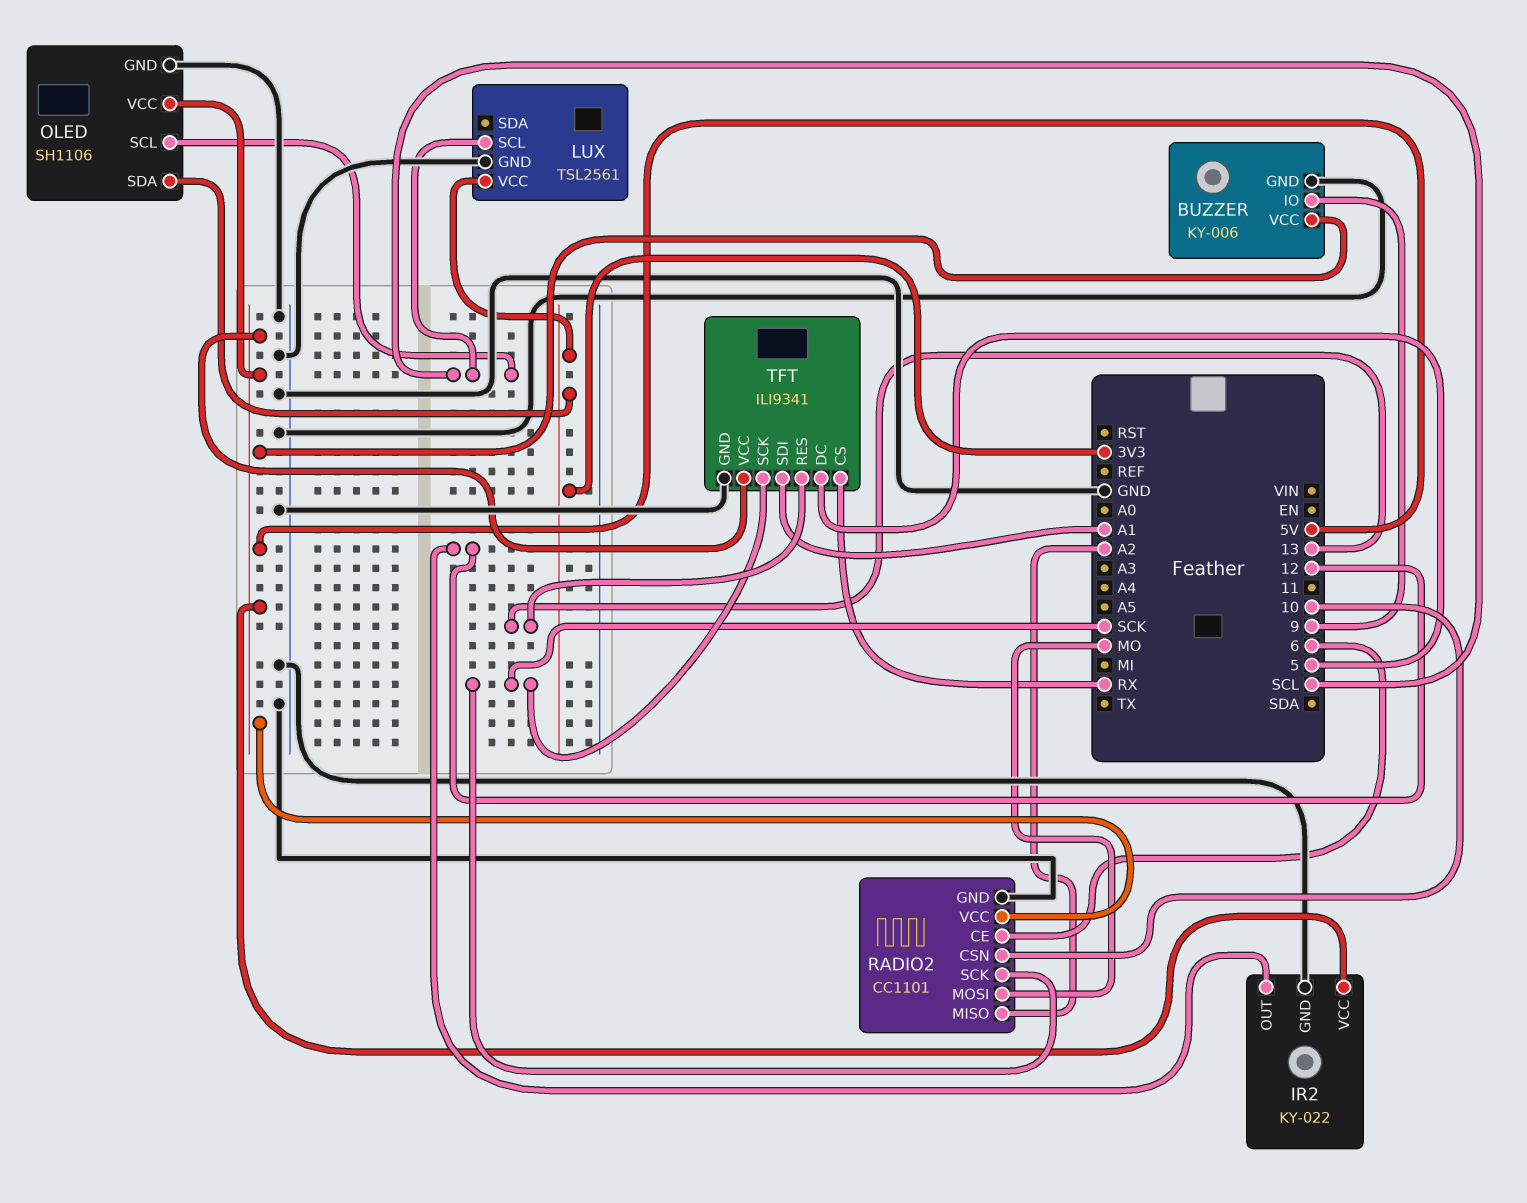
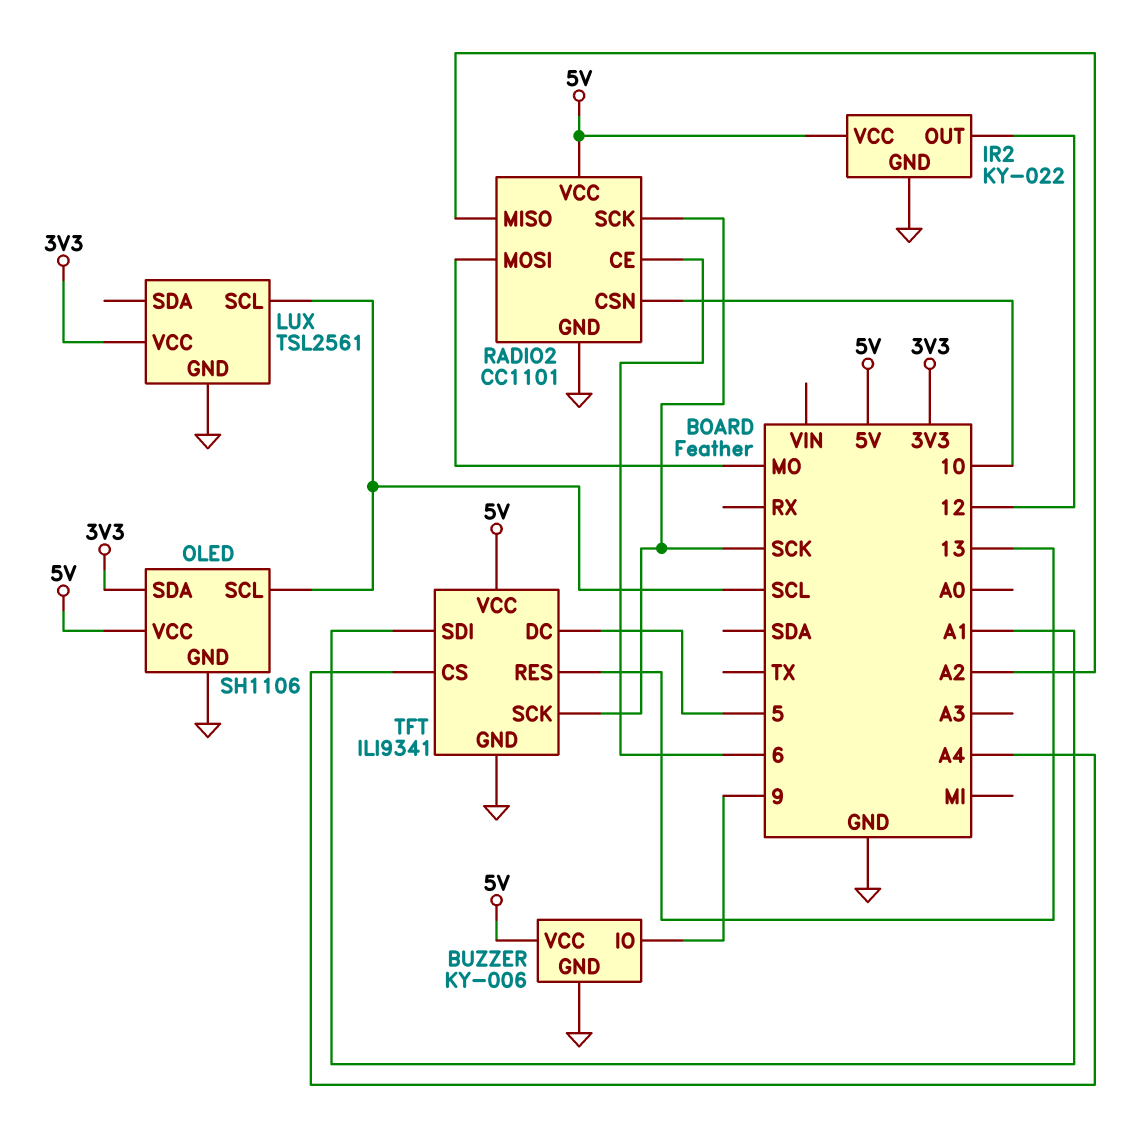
TFT pin CS: RX -> A4

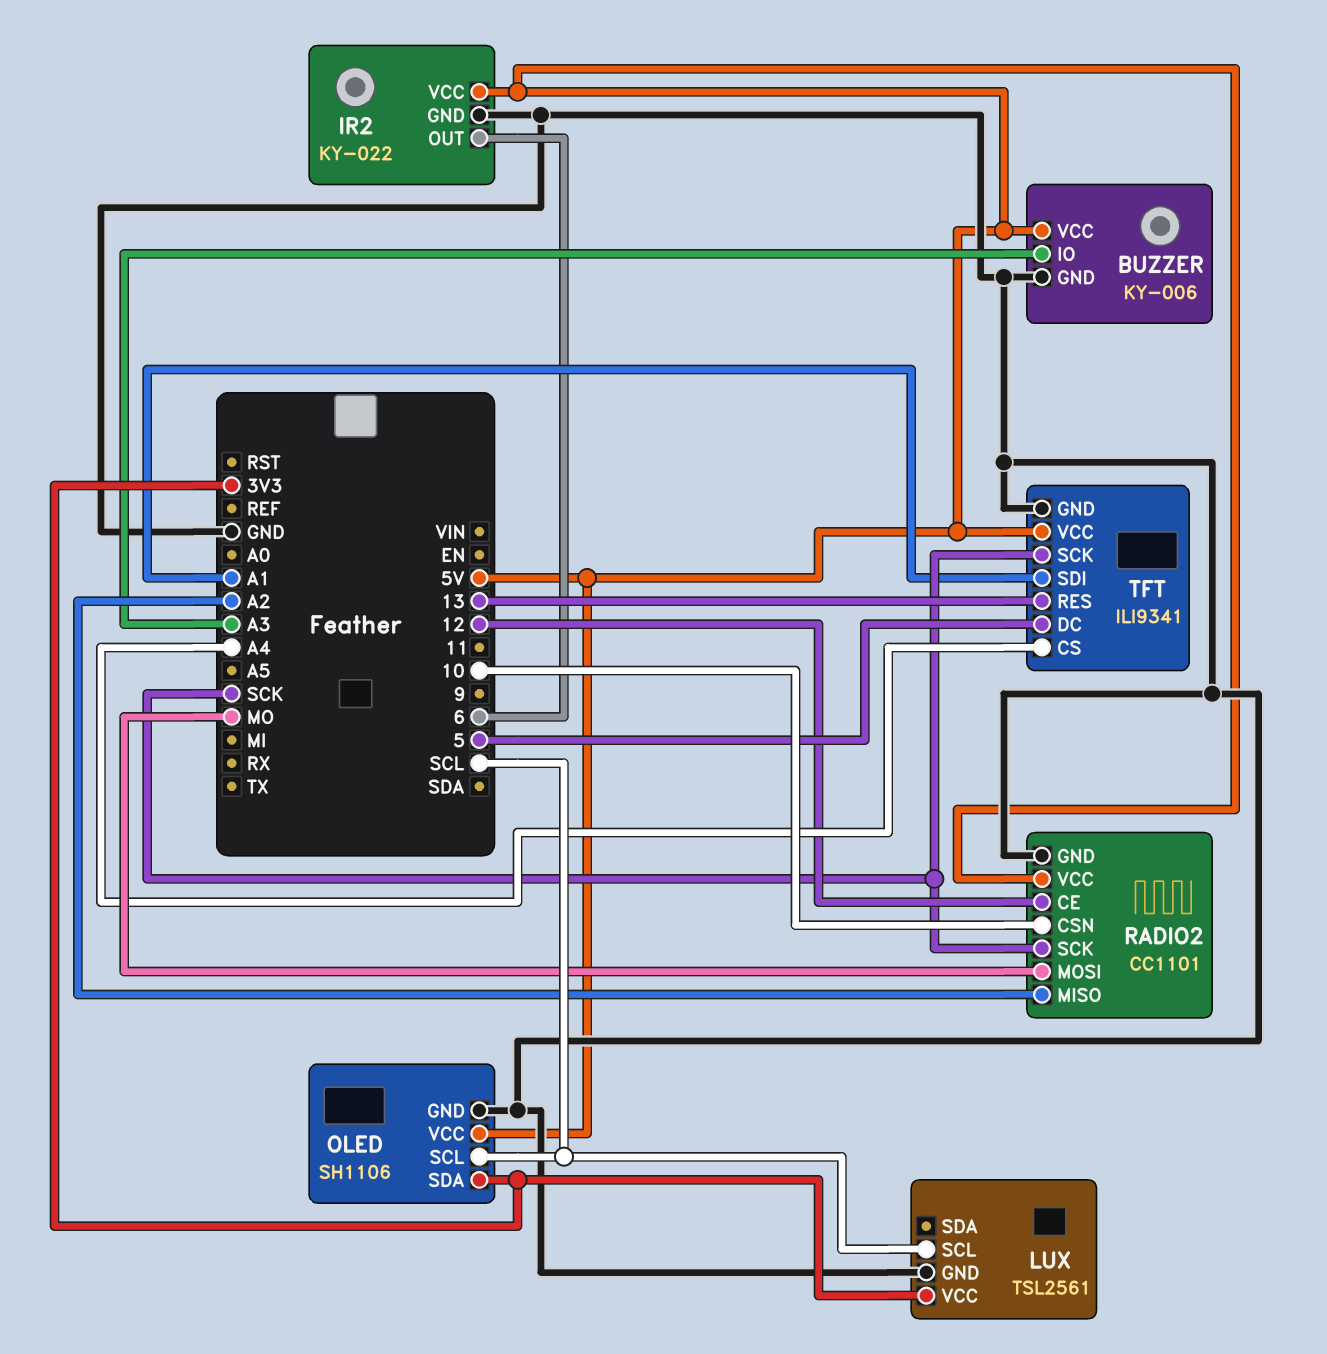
BUZZER pin IO: 9 -> A3
IR2 pin OUT: 12 -> 6
RADIO2 pin CE: 6 -> 12

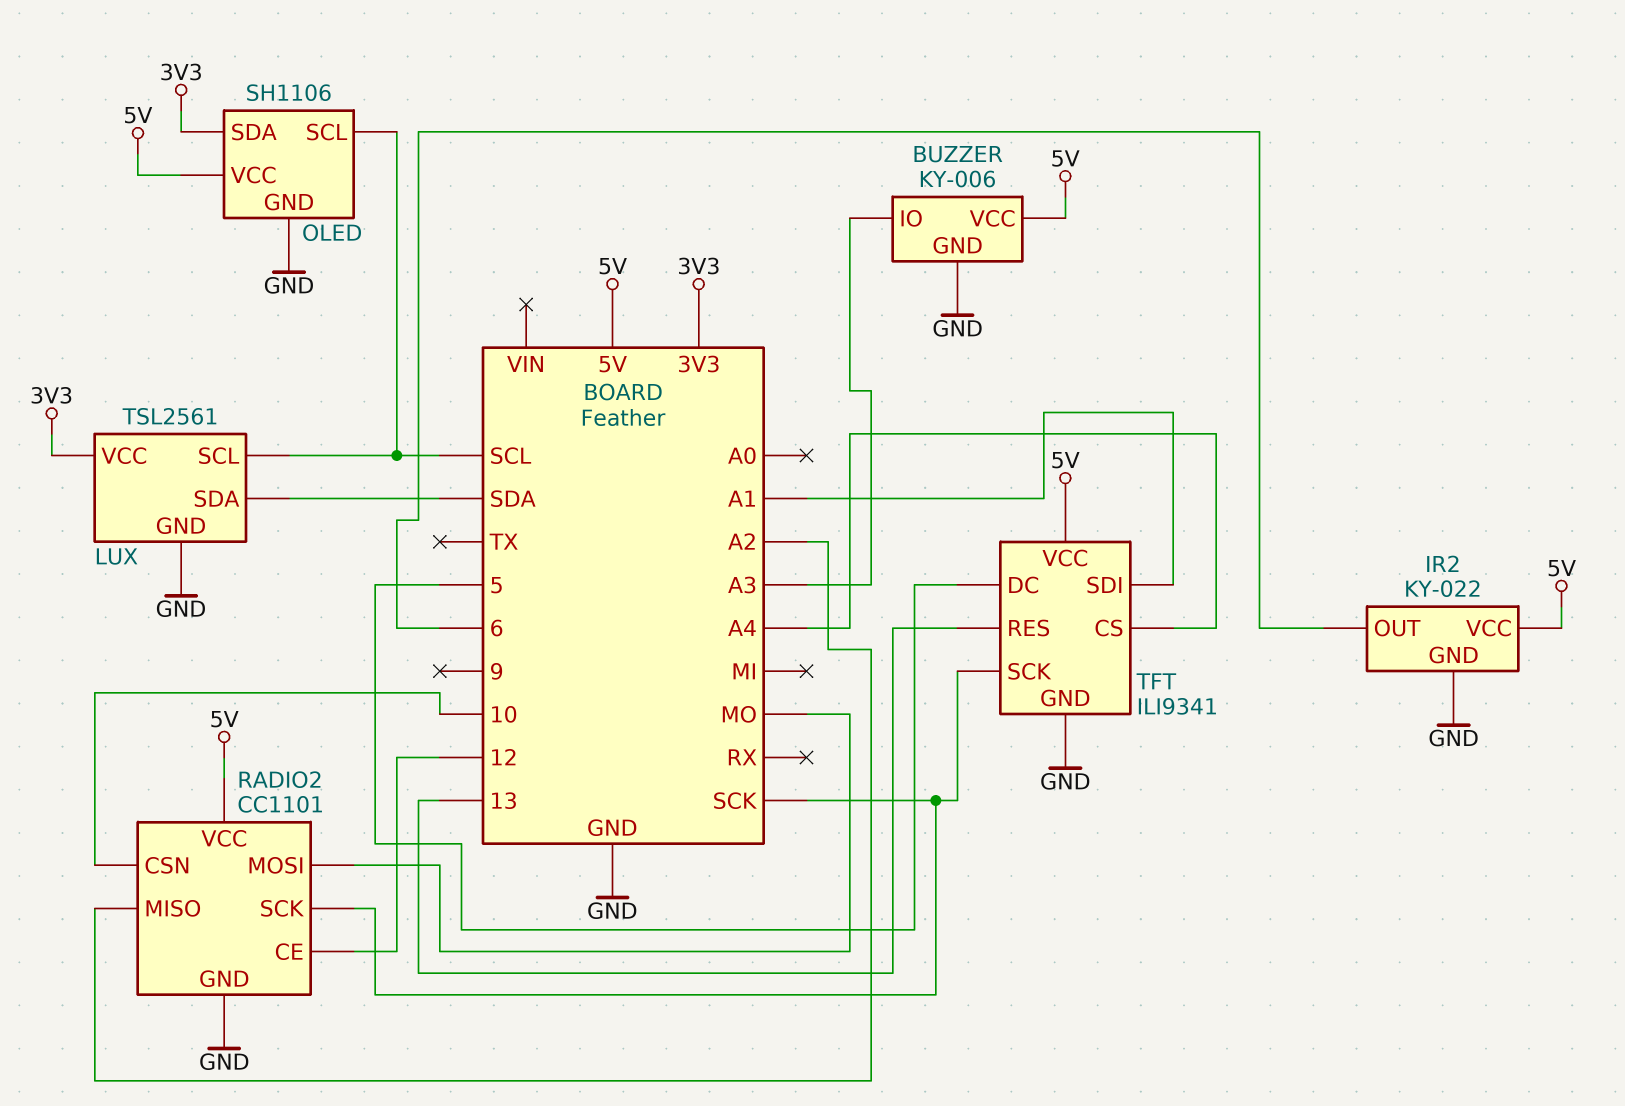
LUX pin SDA: none -> SDA

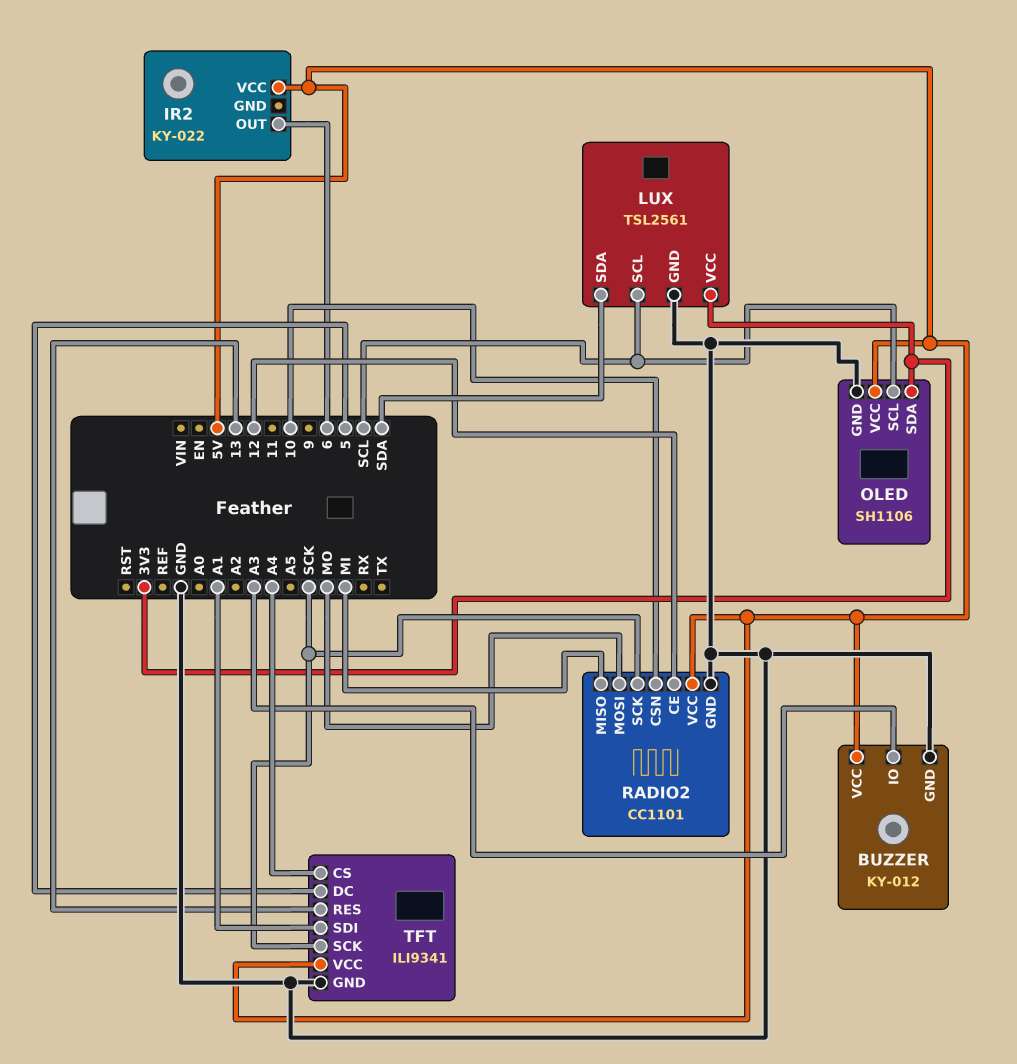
BUZZER: KY-006 -> KY-012
IR2 pin GND: GND -> none
RADIO2 pin MISO: A2 -> MI

